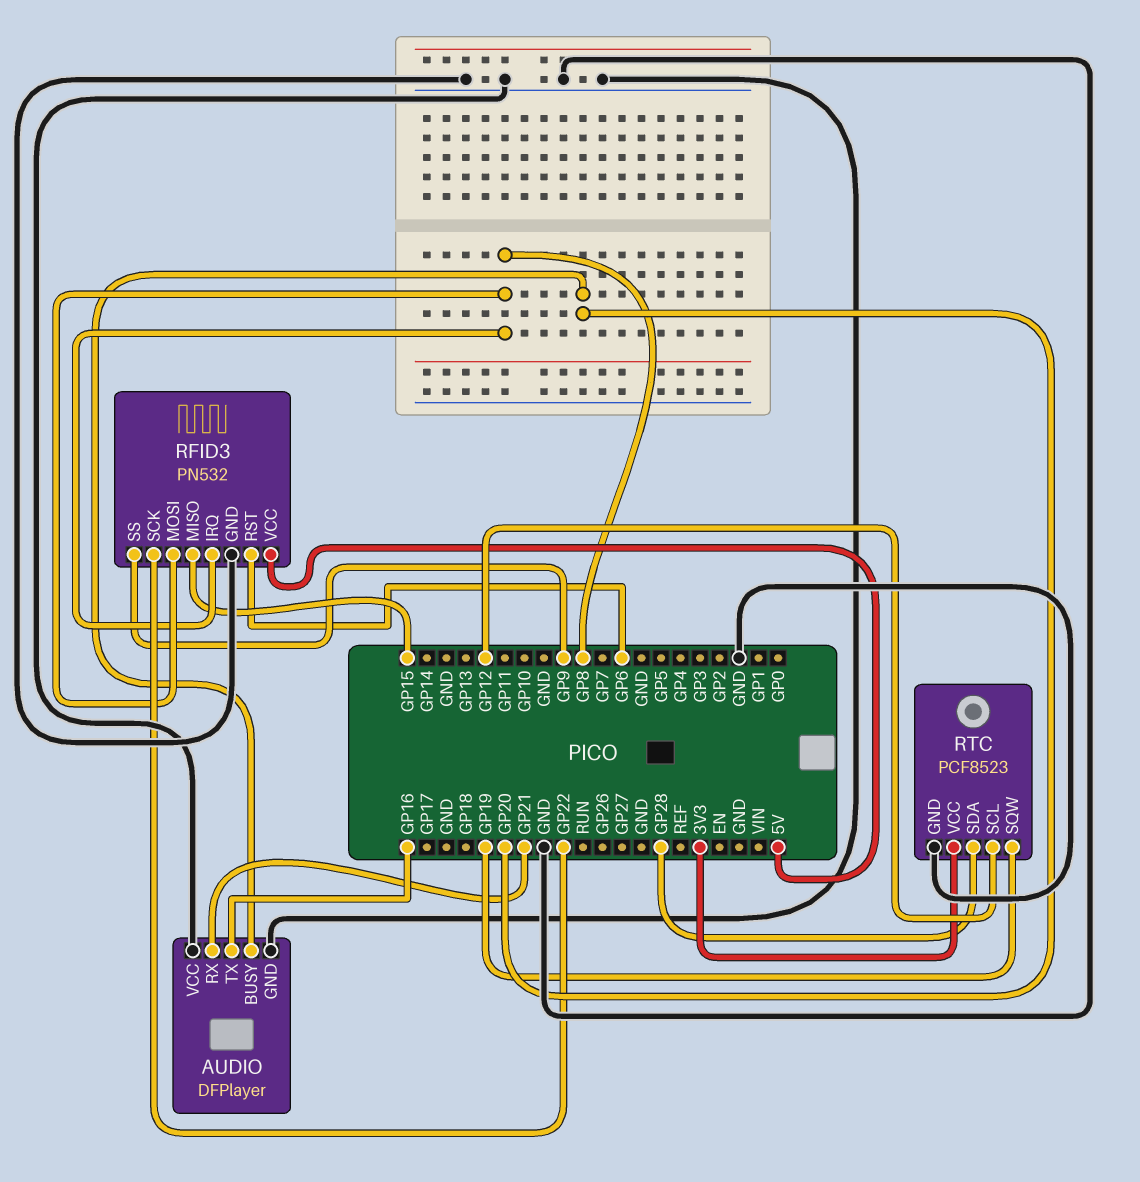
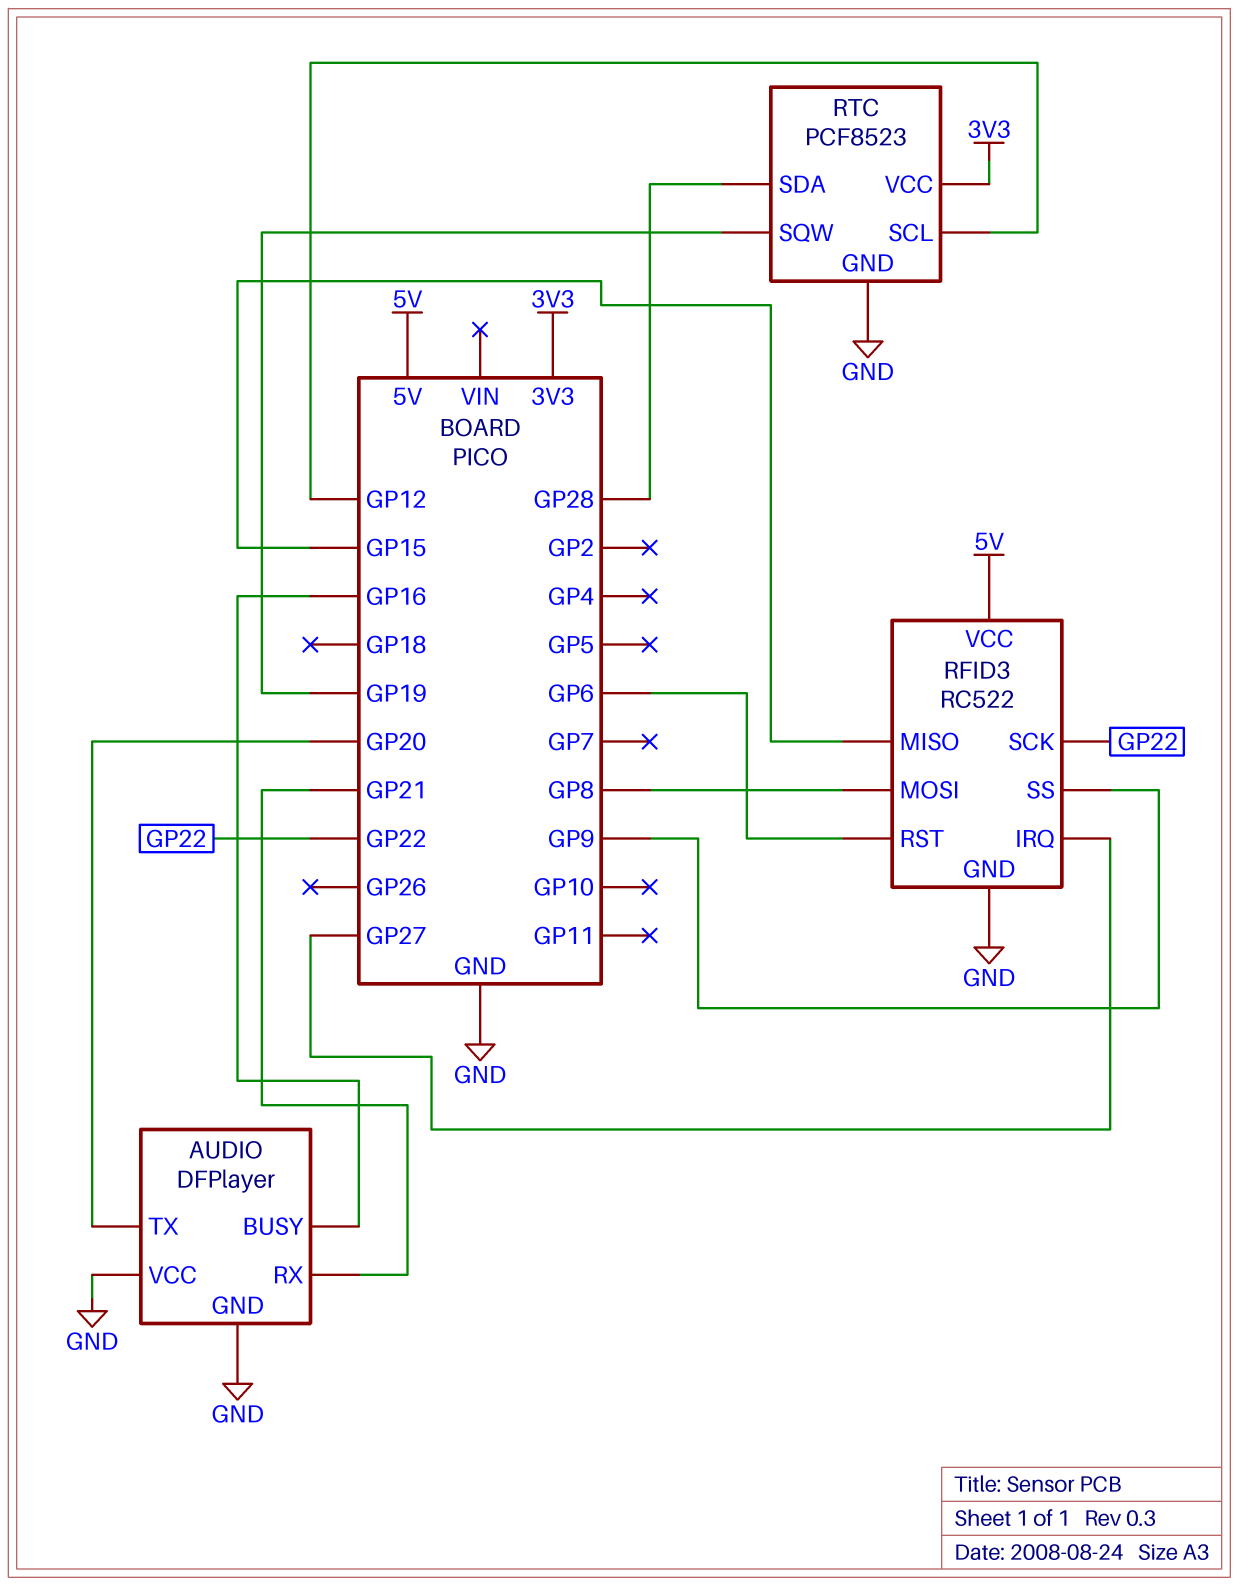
AUDIO pin BUSY: GP20 -> GP16
AUDIO pin TX: GP16 -> GP20
RFID3: PN532 -> RC522
RFID3 pin IRQ: GP8 -> GP27

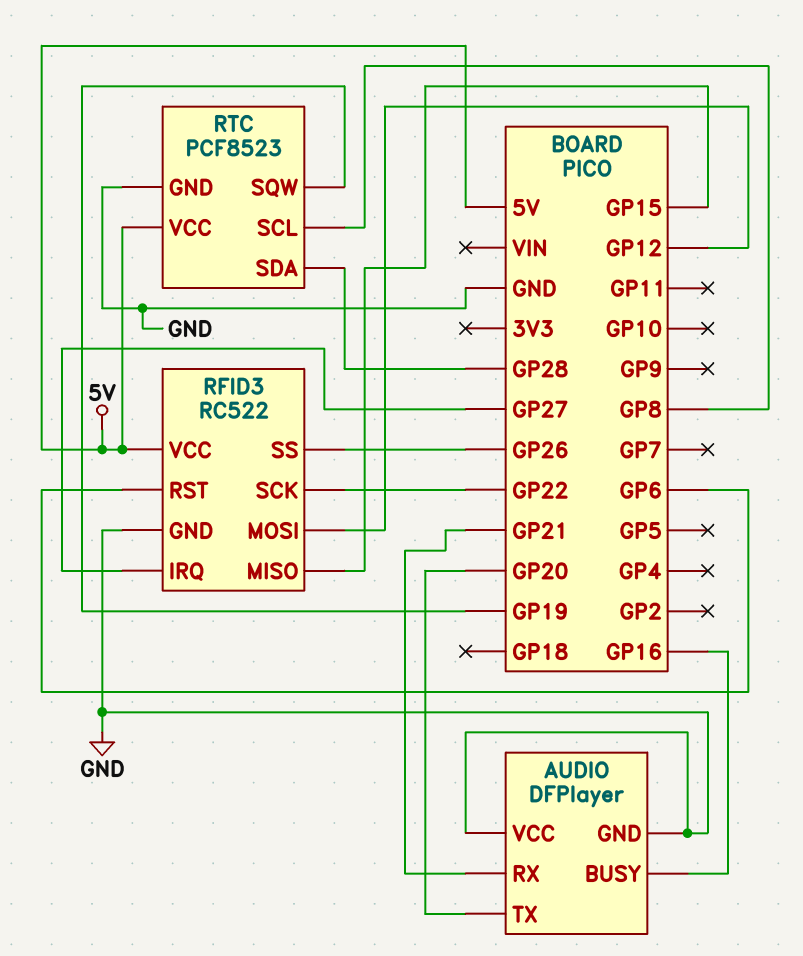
RFID3 pin MOSI: GP8 -> GP12
RFID3 pin SS: GP9 -> GP26
RTC pin SCL: GP12 -> GP8
RTC pin VCC: 3V3 -> 5V

